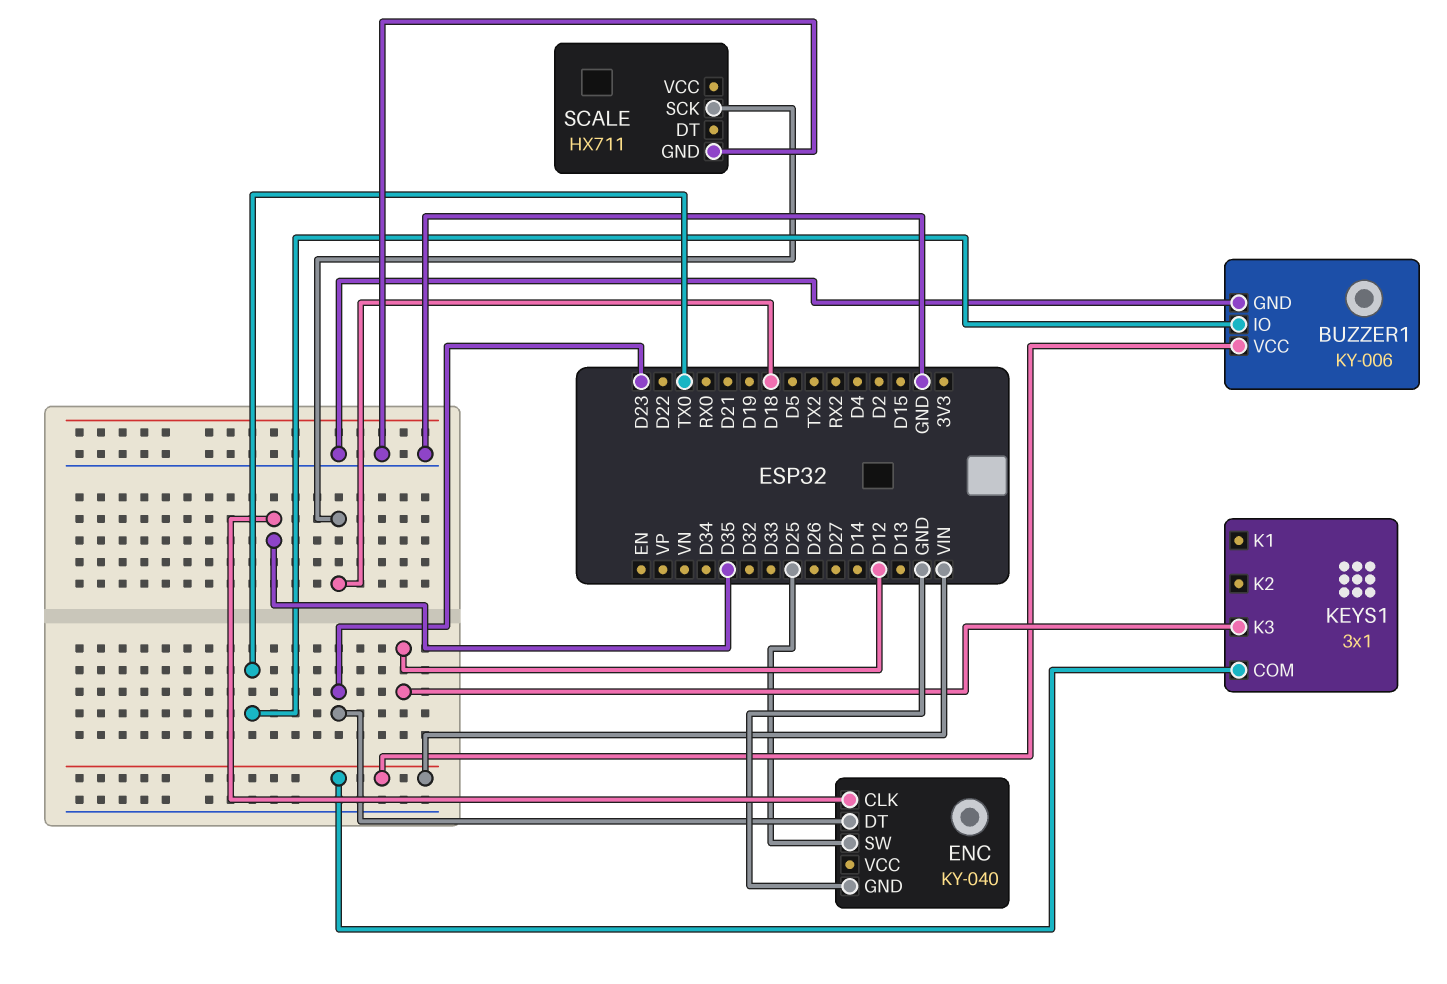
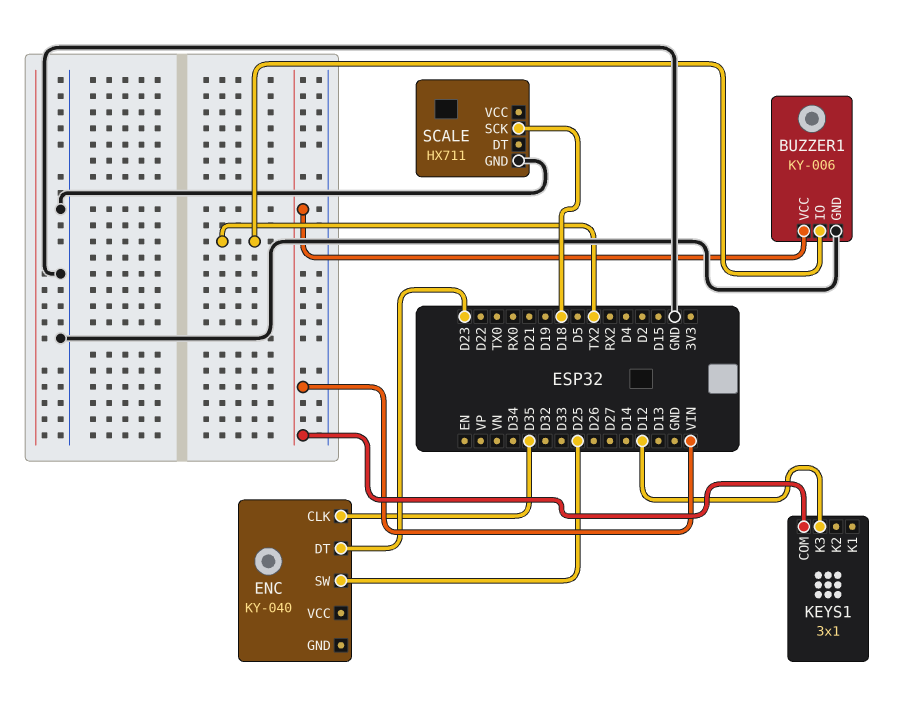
BUZZER1 pin IO: TX0 -> TX2
ENC pin GND: GND -> none

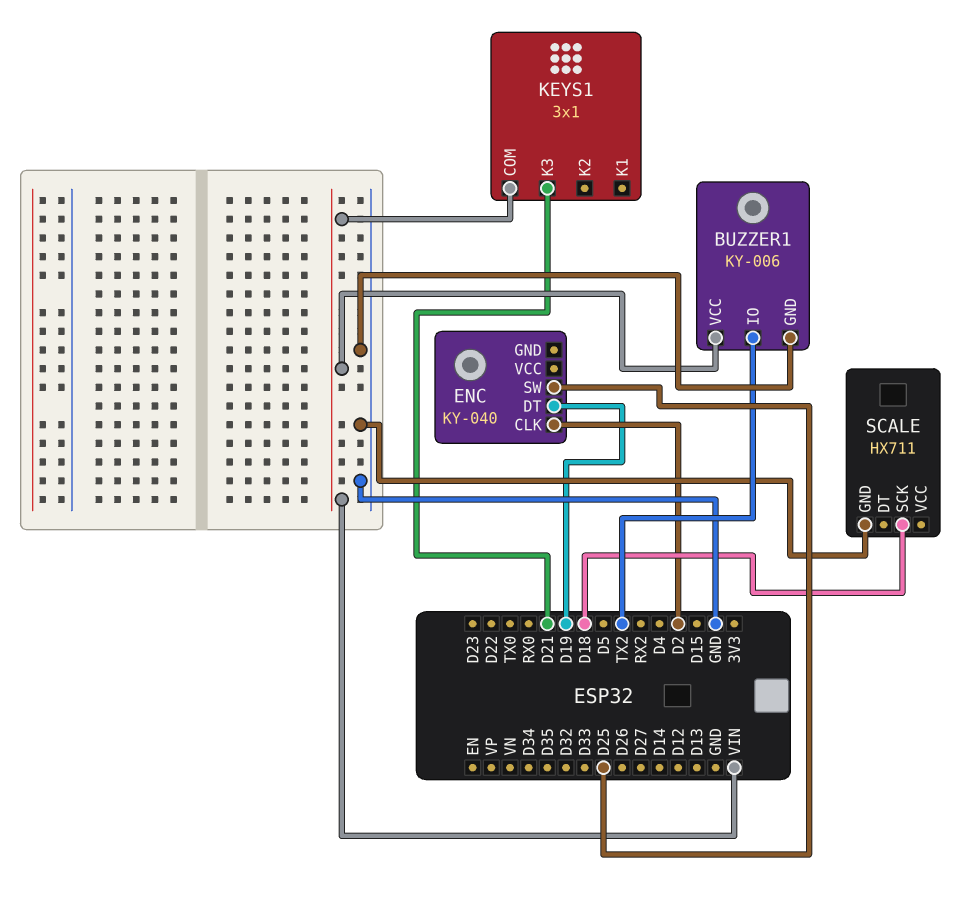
ENC pin CLK: D35 -> D2
ENC pin DT: D23 -> D19
KEYS1 pin K3: D12 -> D21

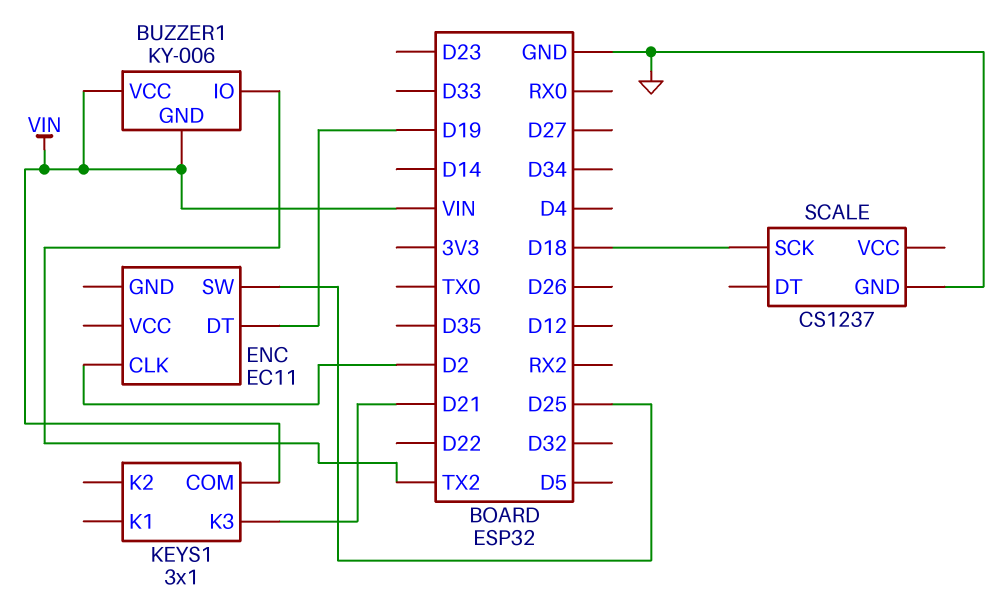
BUZZER1 pin GND: GND -> VIN
ENC: KY-040 -> EC11
SCALE: HX711 -> CS1237

